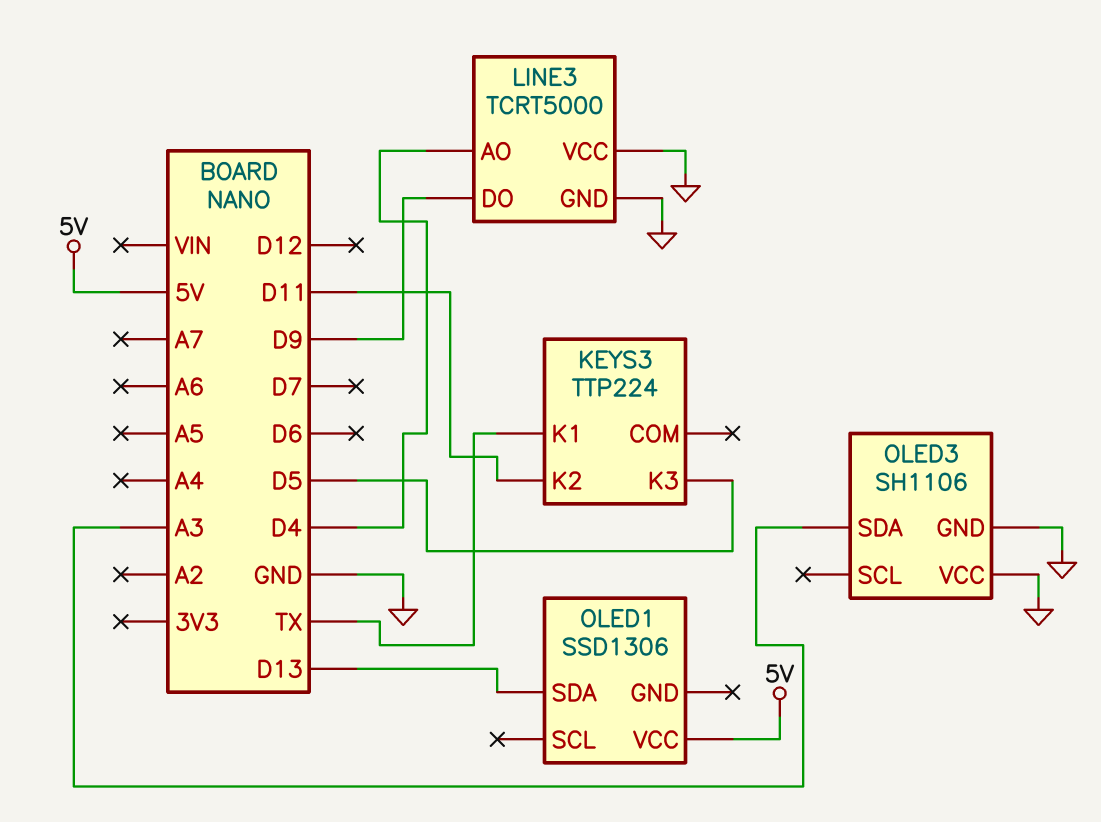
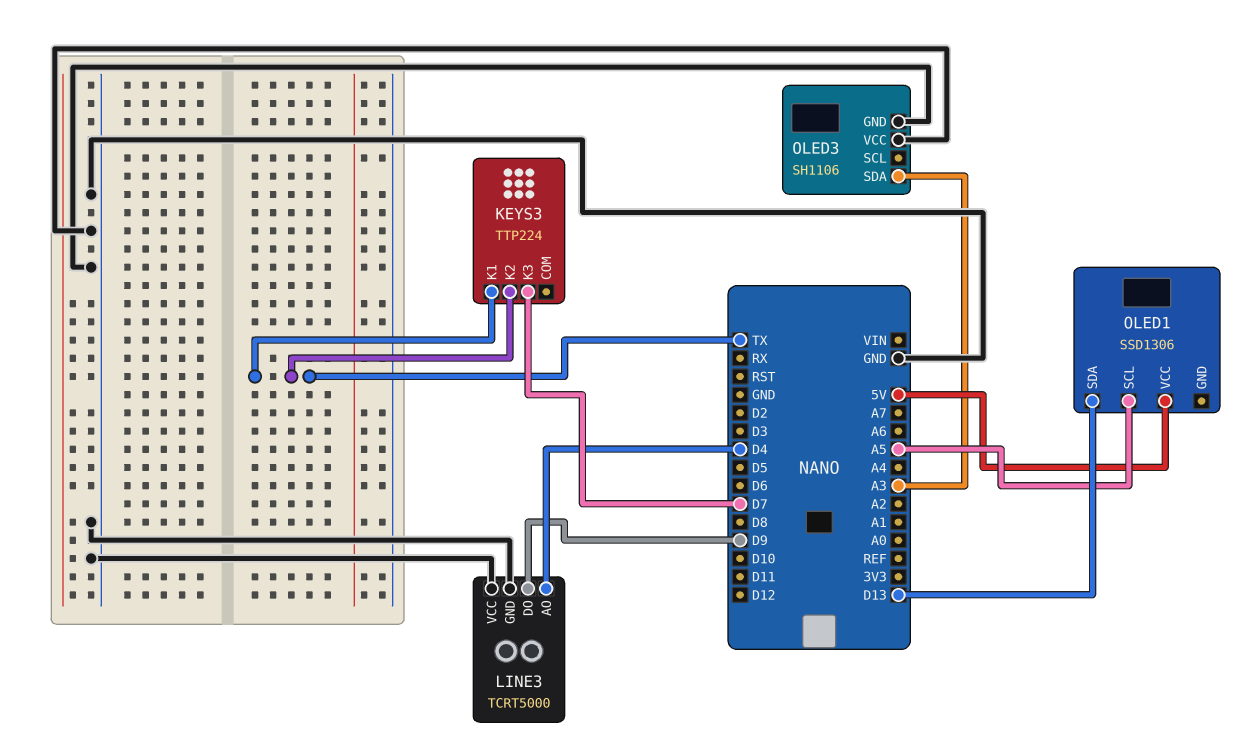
KEYS3 pin K2: D11 -> TX
KEYS3 pin K3: D5 -> D7
OLED1 pin SCL: none -> A5

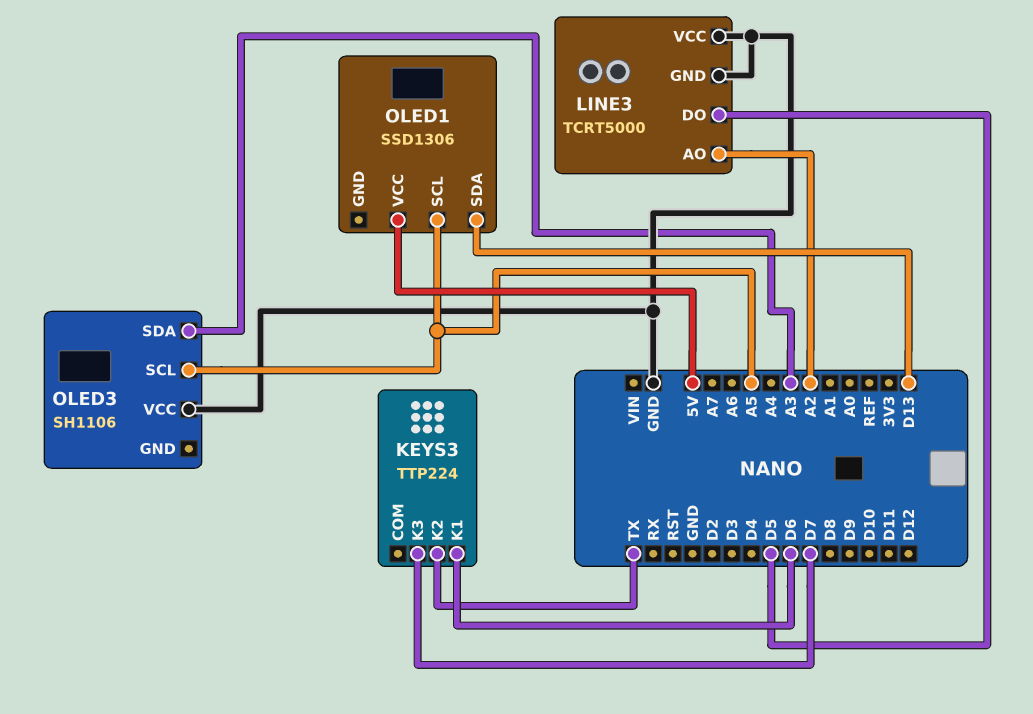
KEYS3 pin K1: TX -> D6
LINE3 pin AO: D4 -> A2
LINE3 pin DO: D9 -> D5
OLED3 pin GND: GND -> none
OLED3 pin SCL: none -> A5

